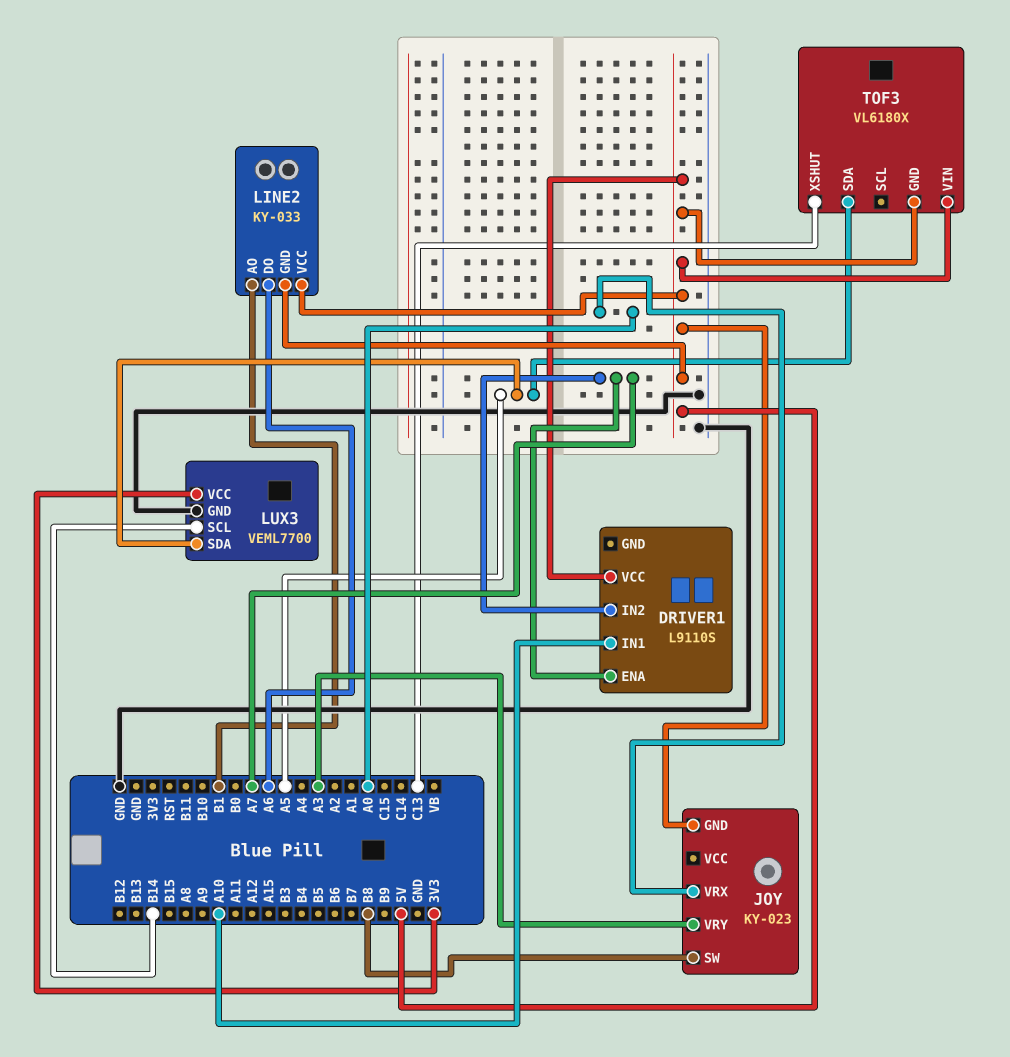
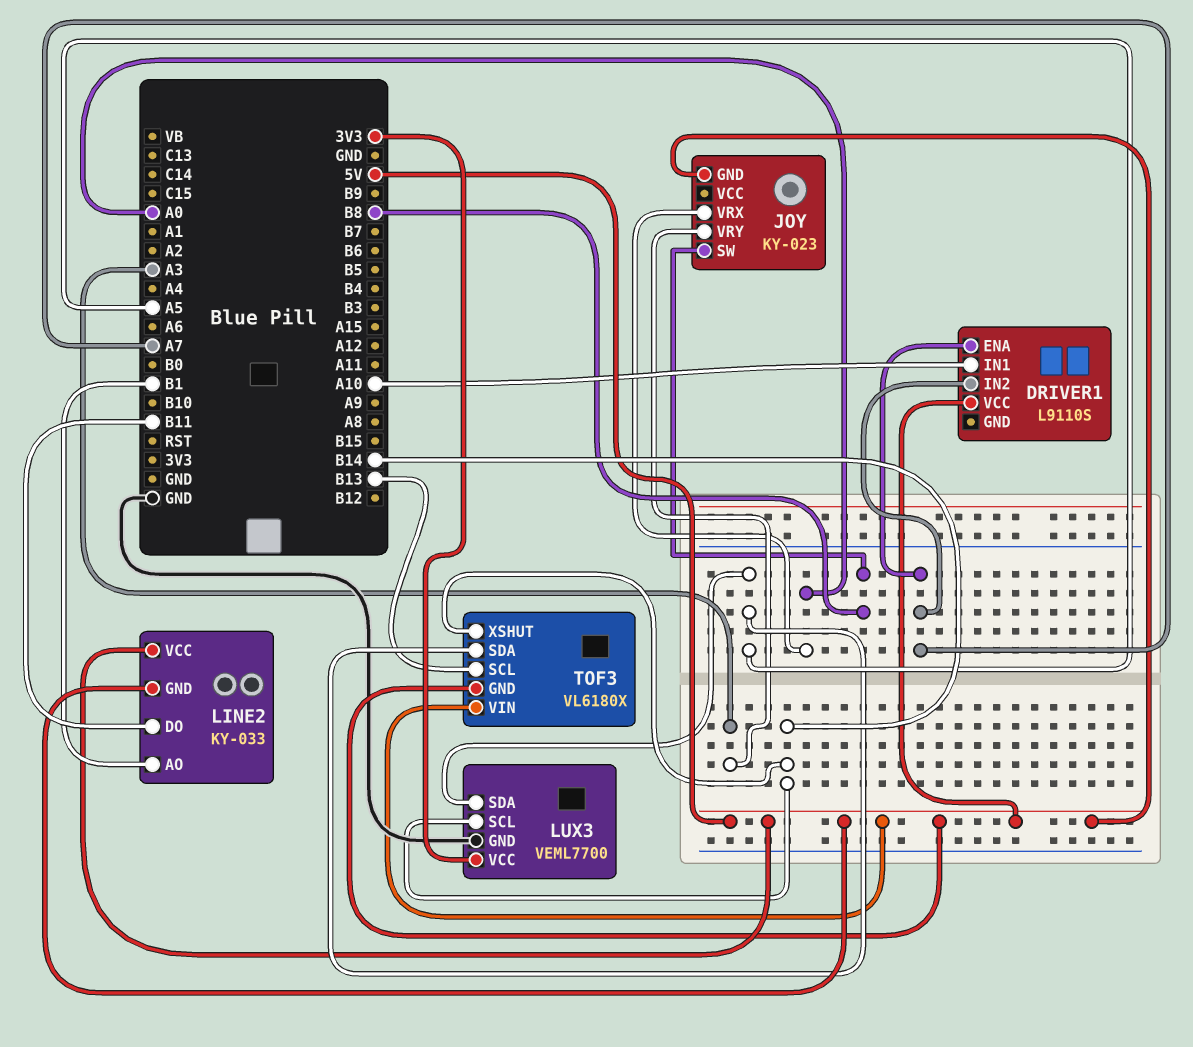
LINE2 pin DO: A6 -> B11
TOF3 pin SCL: none -> B13
TOF3 pin XSHUT: C13 -> B14

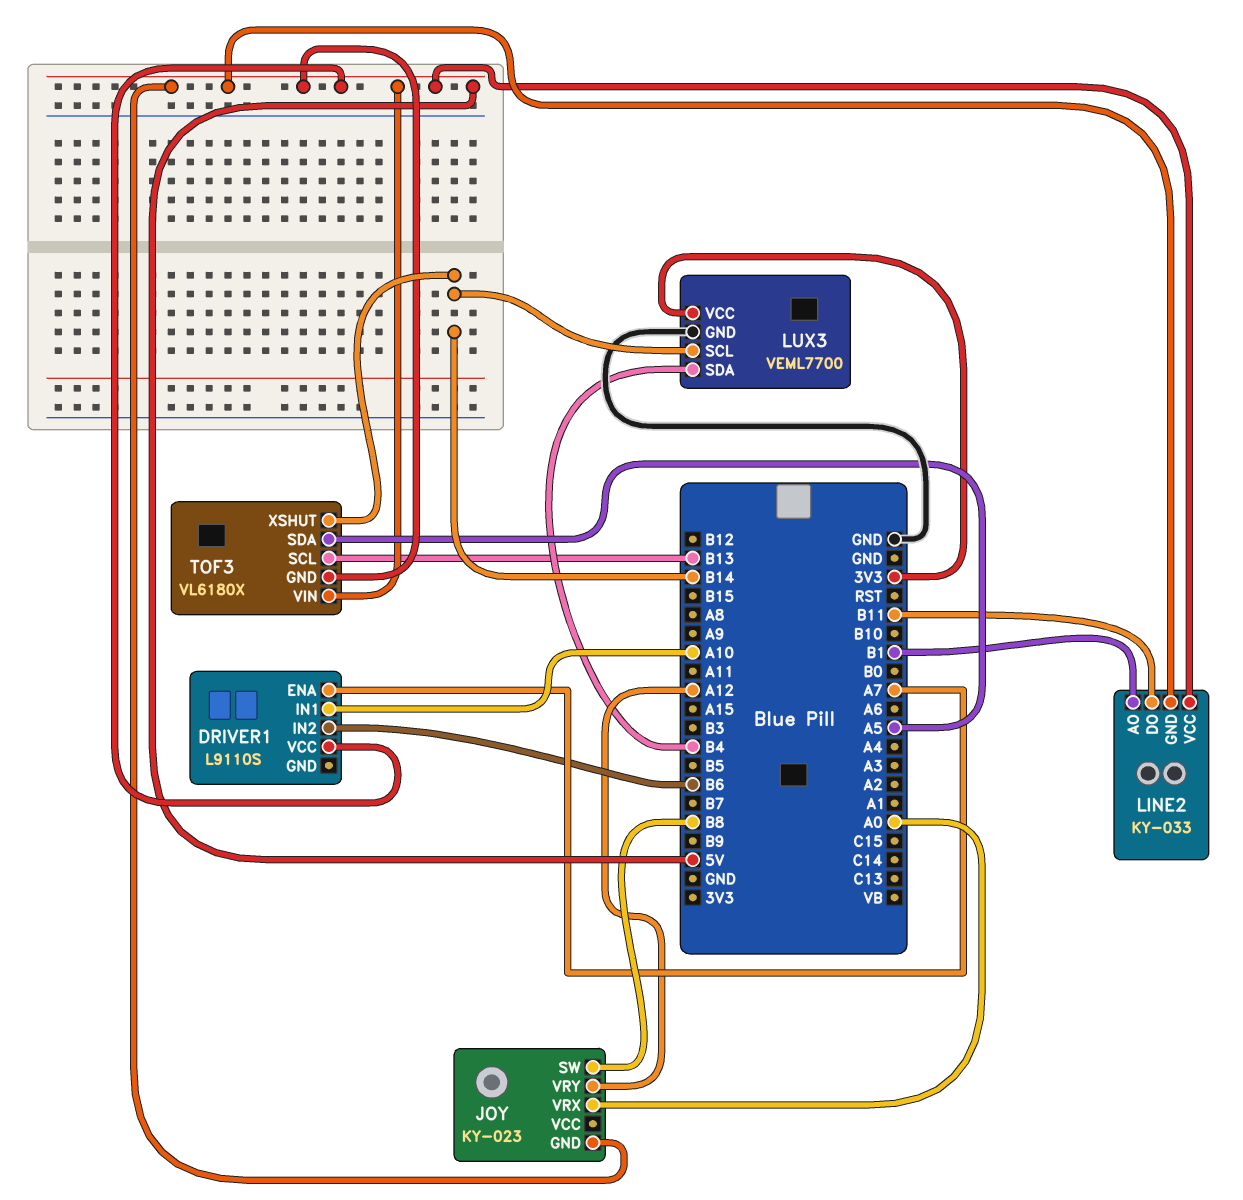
DRIVER1 pin IN2: A7 -> B6
JOY pin VRY: A3 -> A12
LUX3 pin SDA: A5 -> B4

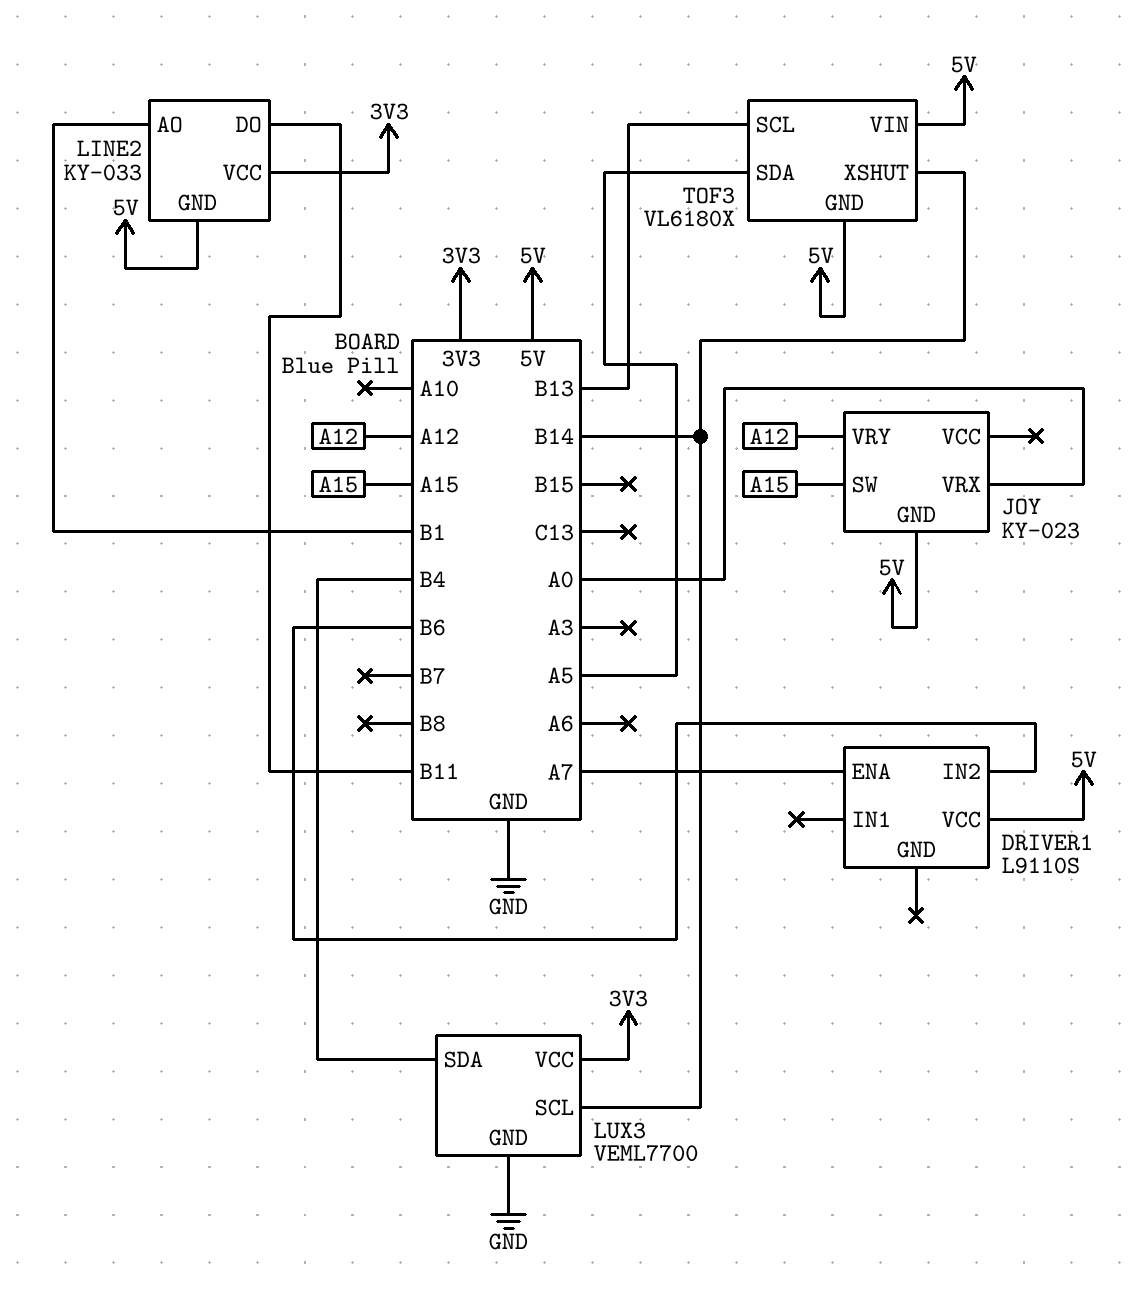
DRIVER1 pin IN1: A10 -> none
JOY pin SW: B8 -> A15
LINE2 pin VCC: 5V -> 3V3

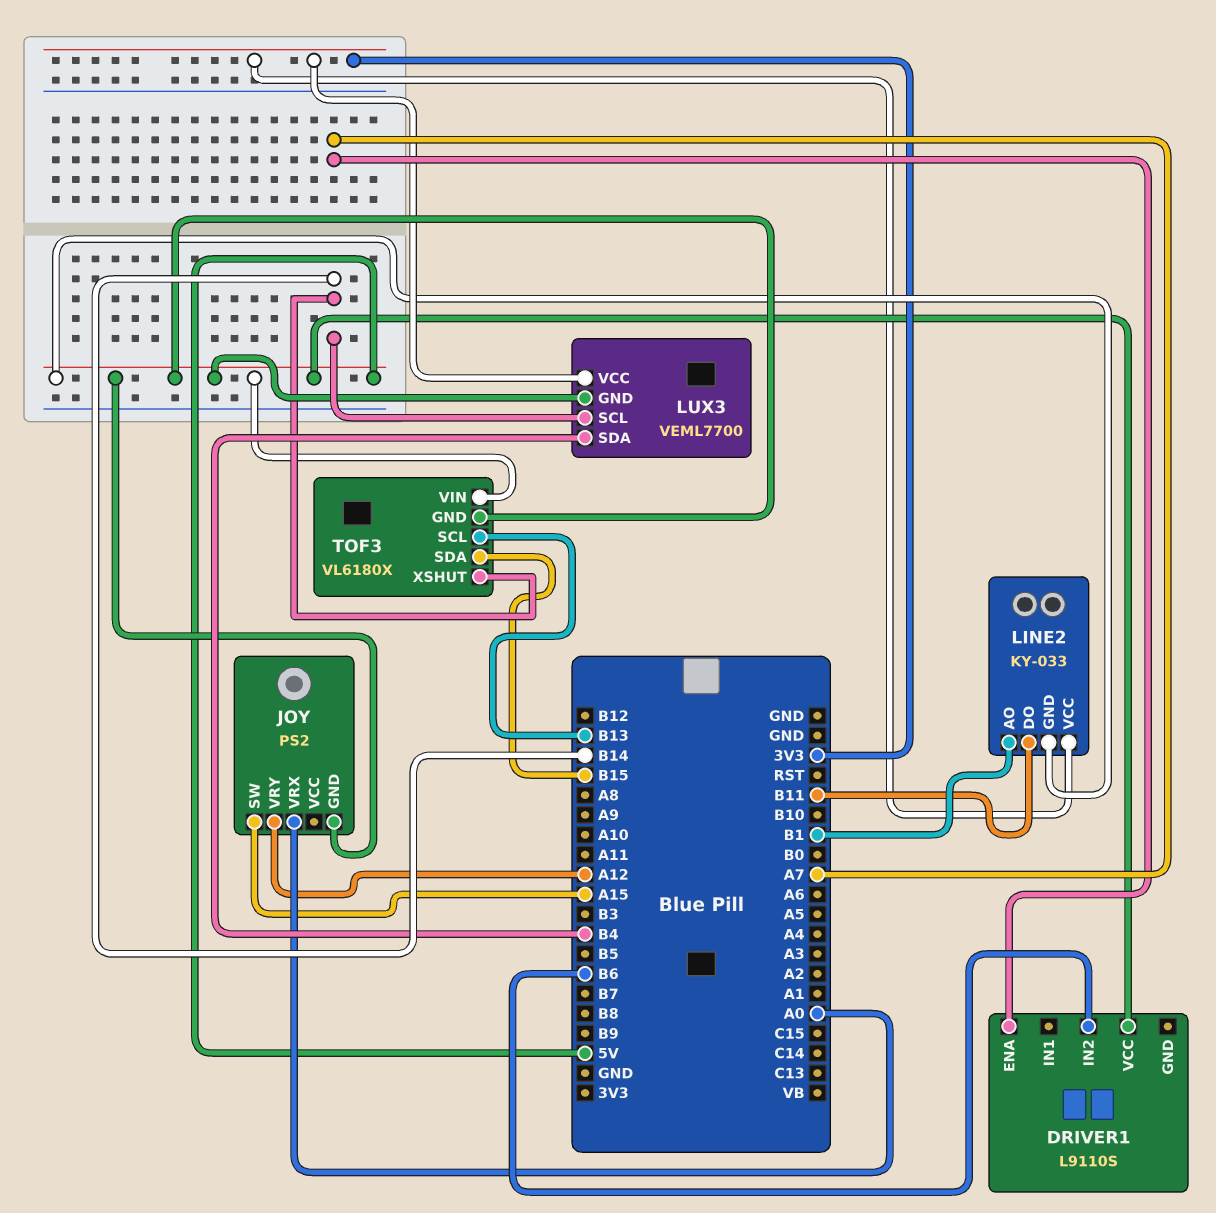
JOY: KY-023 -> PS2
LUX3 pin GND: GND -> 5V
TOF3 pin SDA: A5 -> B15

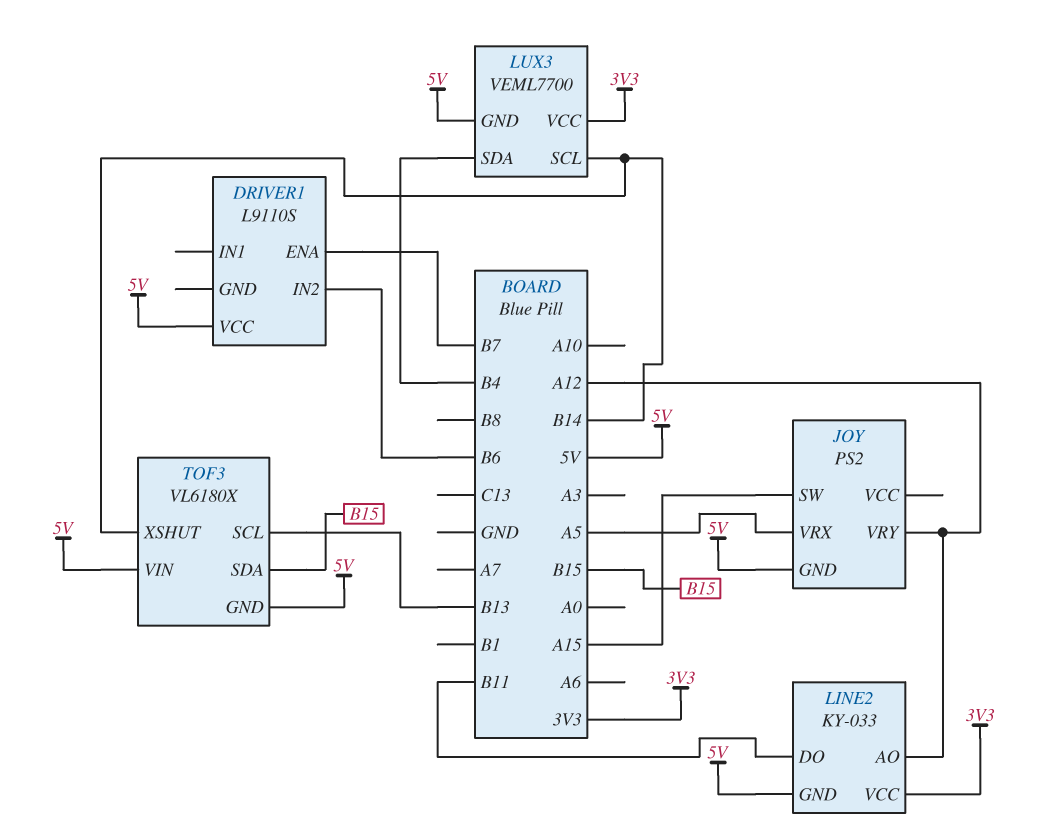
DRIVER1 pin ENA: A7 -> B7
JOY pin VRX: A0 -> A5
LINE2 pin AO: B1 -> A12

